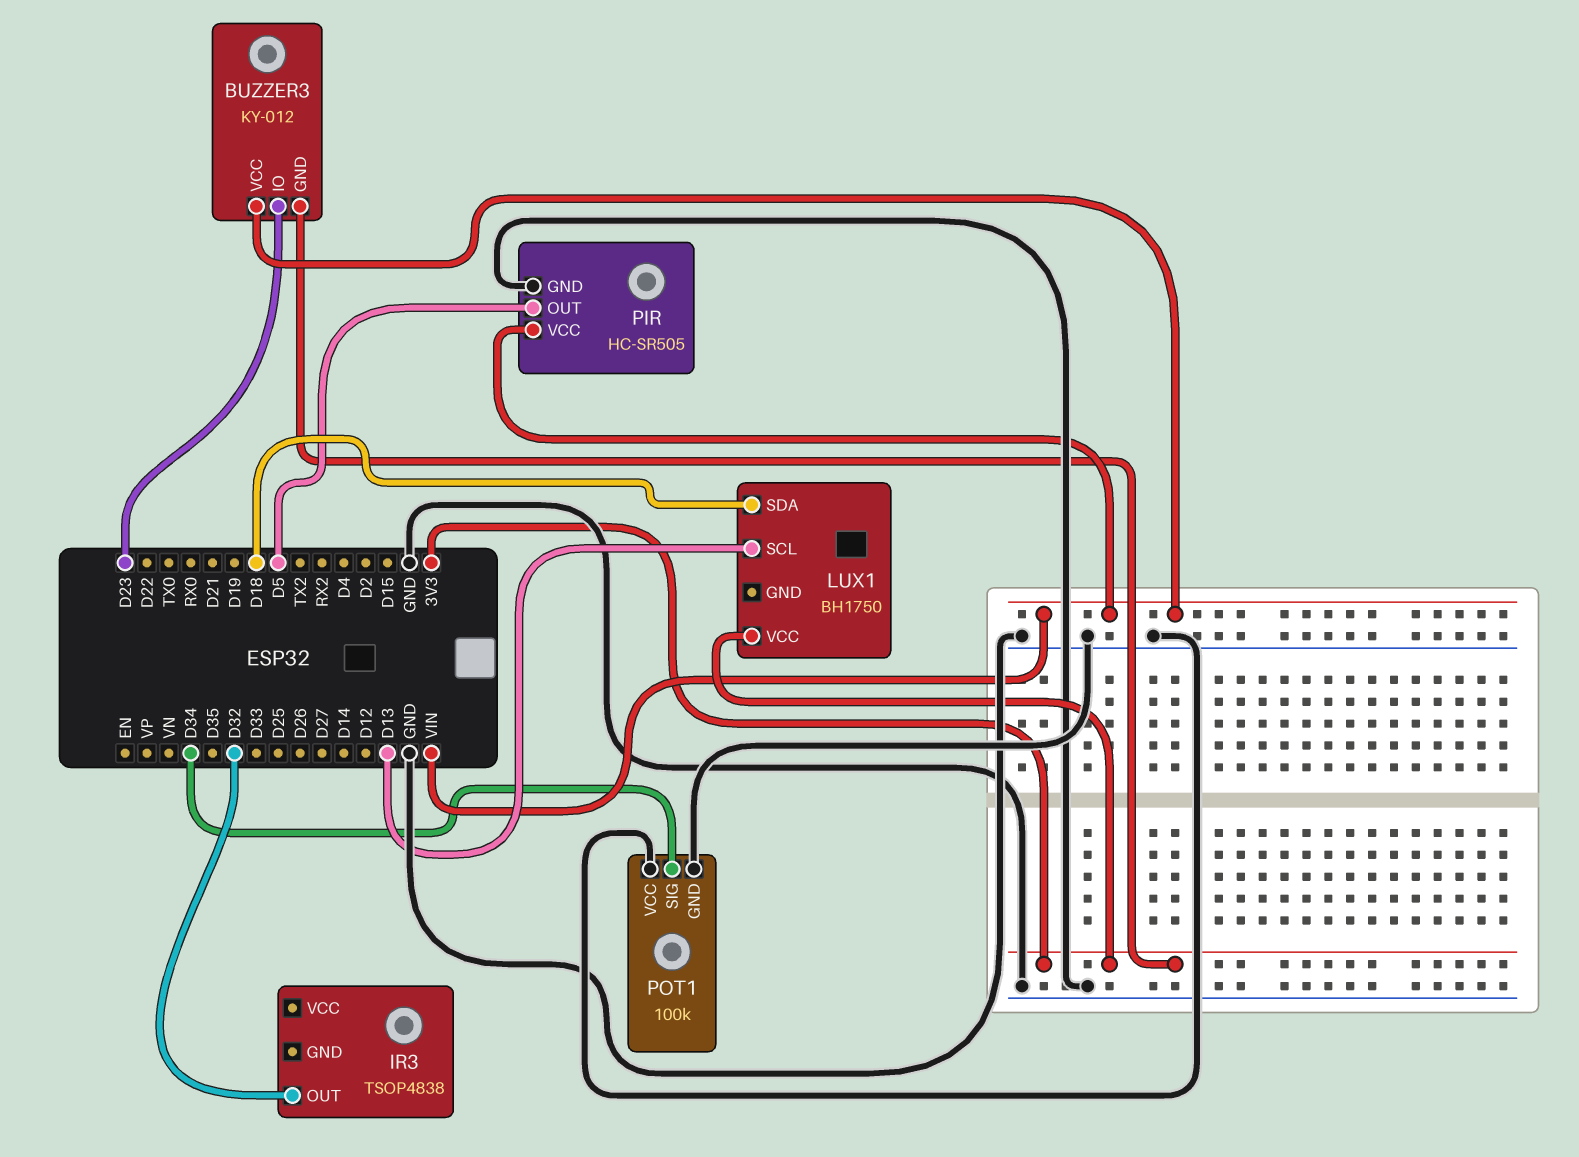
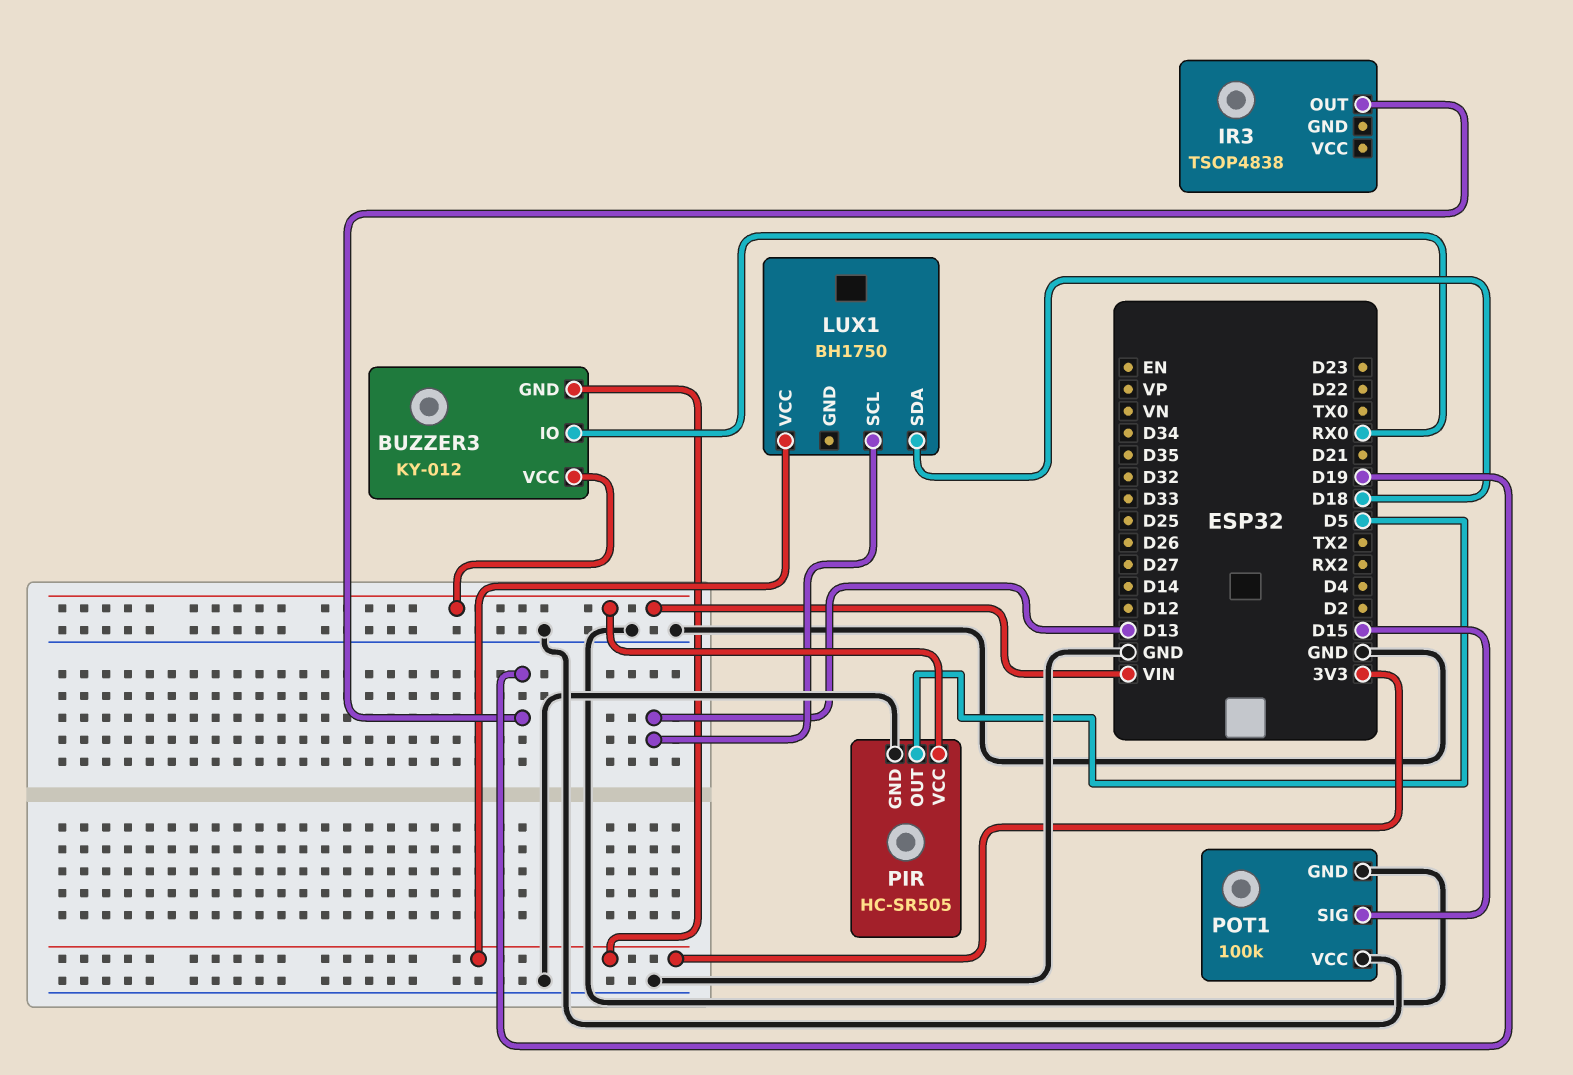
BUZZER3 pin IO: D23 -> RX0
IR3 pin OUT: D32 -> D19
POT1 pin SIG: D34 -> D15

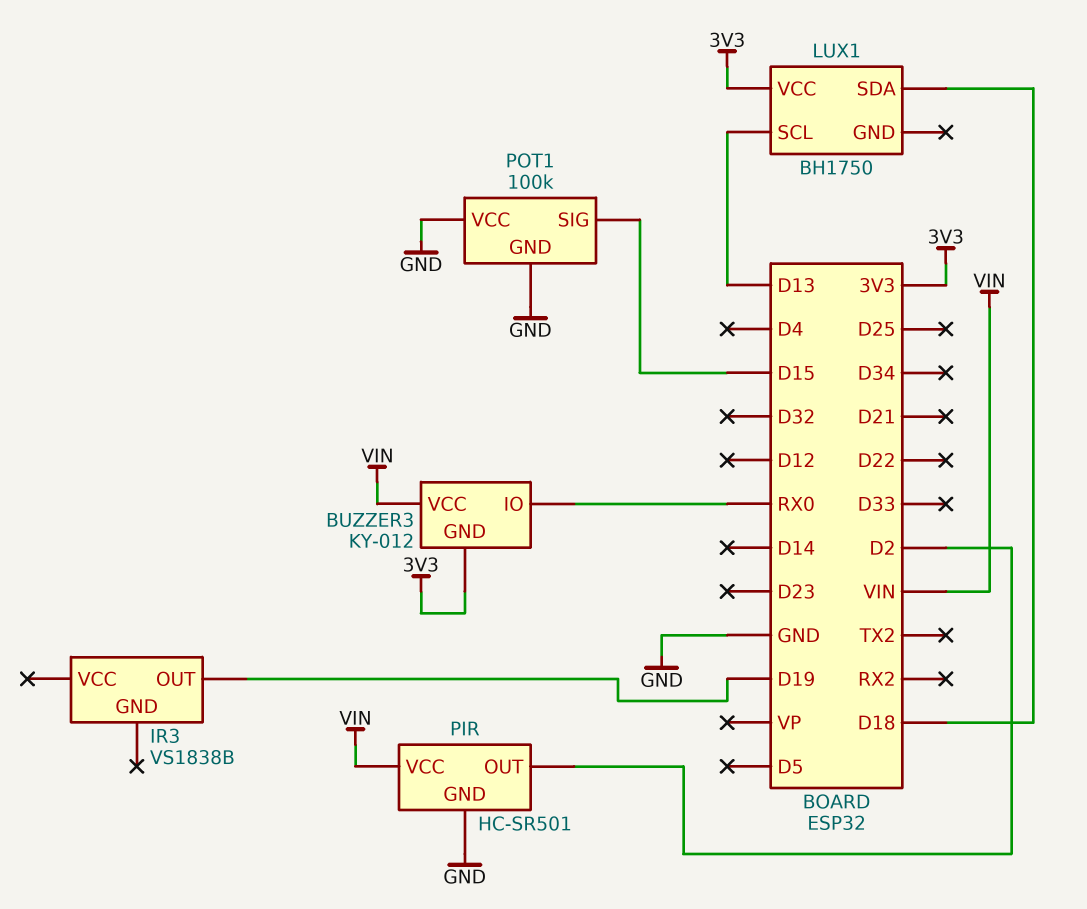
IR3: TSOP4838 -> VS1838B
PIR: HC-SR505 -> HC-SR501
PIR pin OUT: D5 -> D2

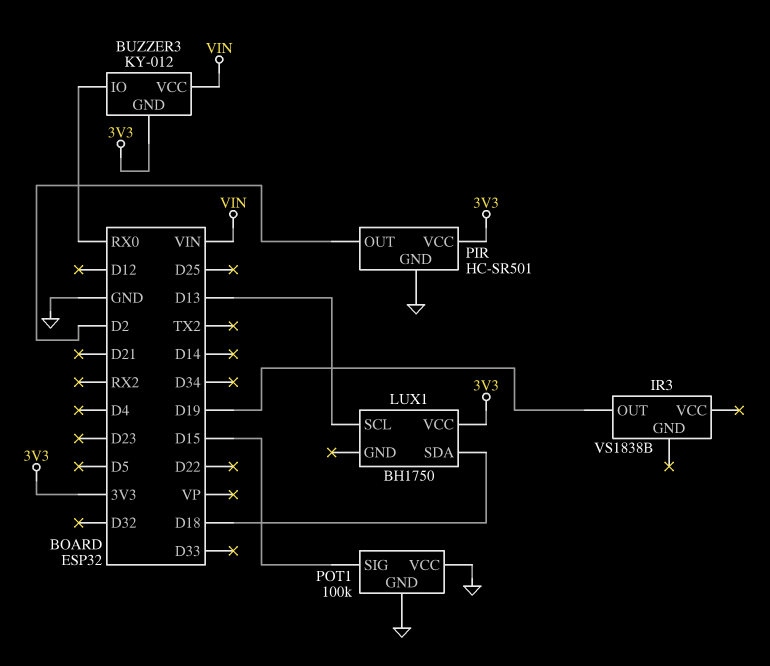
PIR pin VCC: VIN -> 3V3

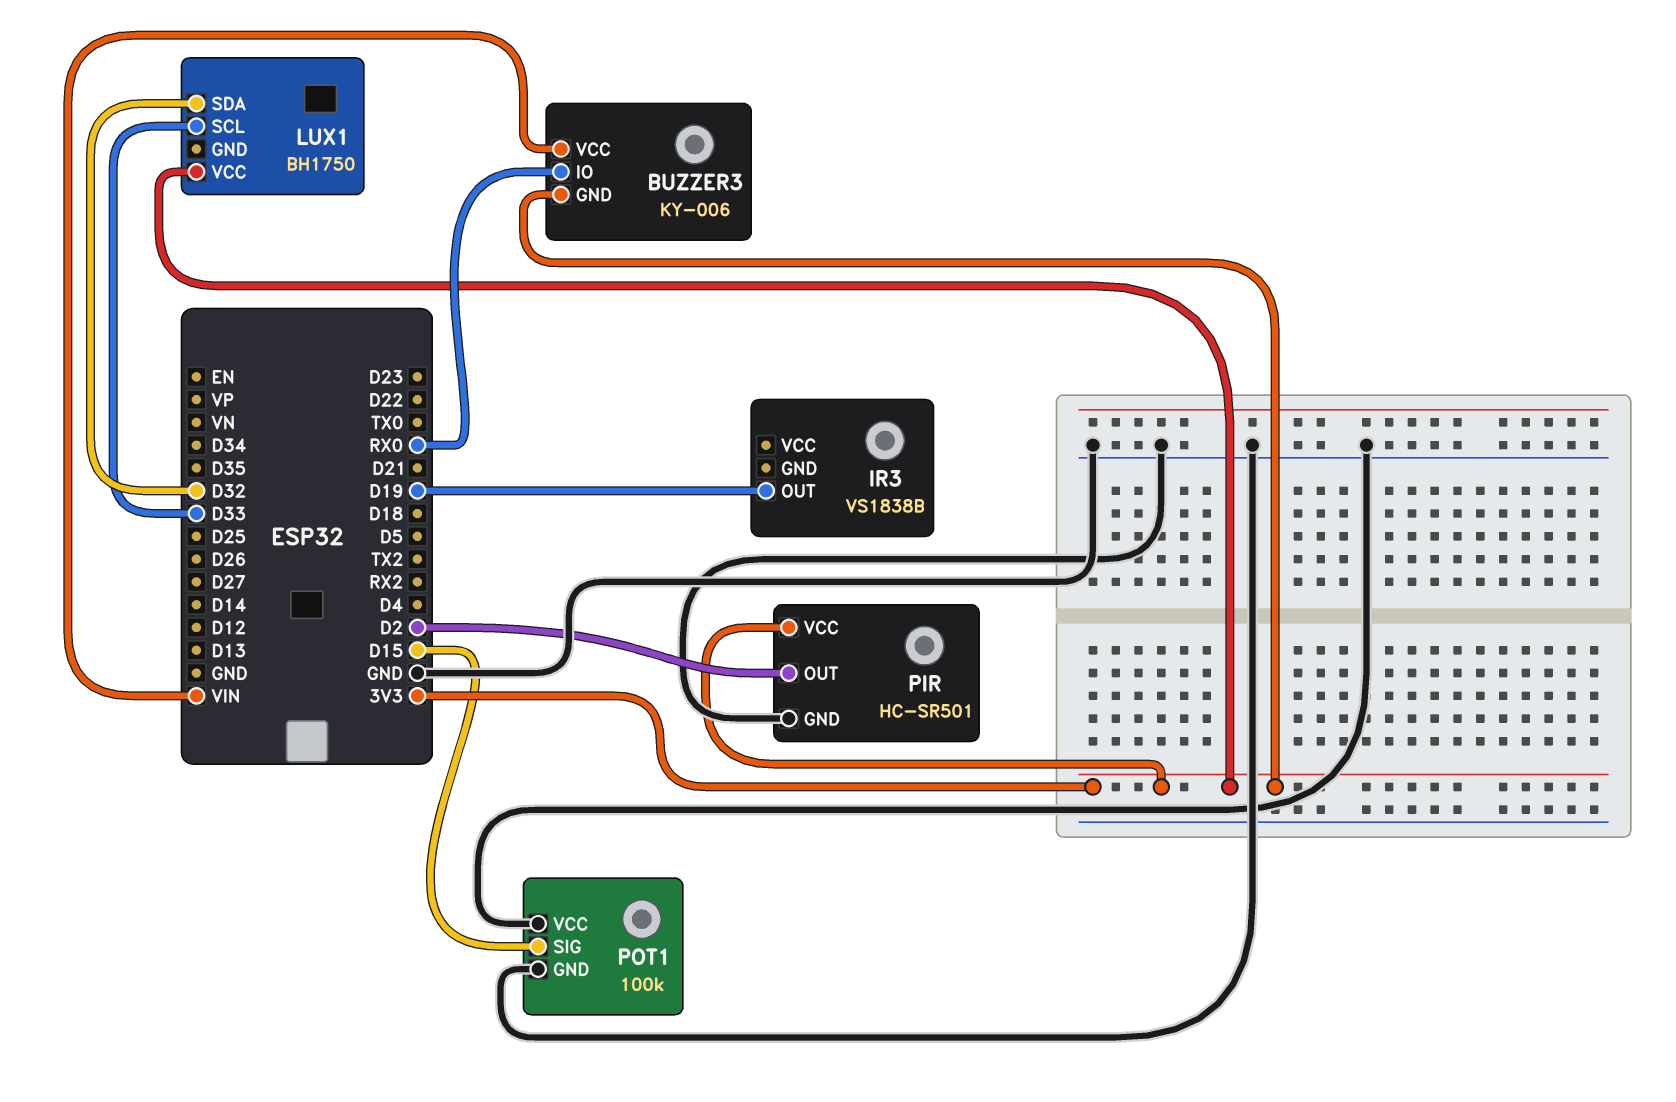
BUZZER3: KY-012 -> KY-006
LUX1 pin SCL: D13 -> D33
LUX1 pin SDA: D18 -> D32

